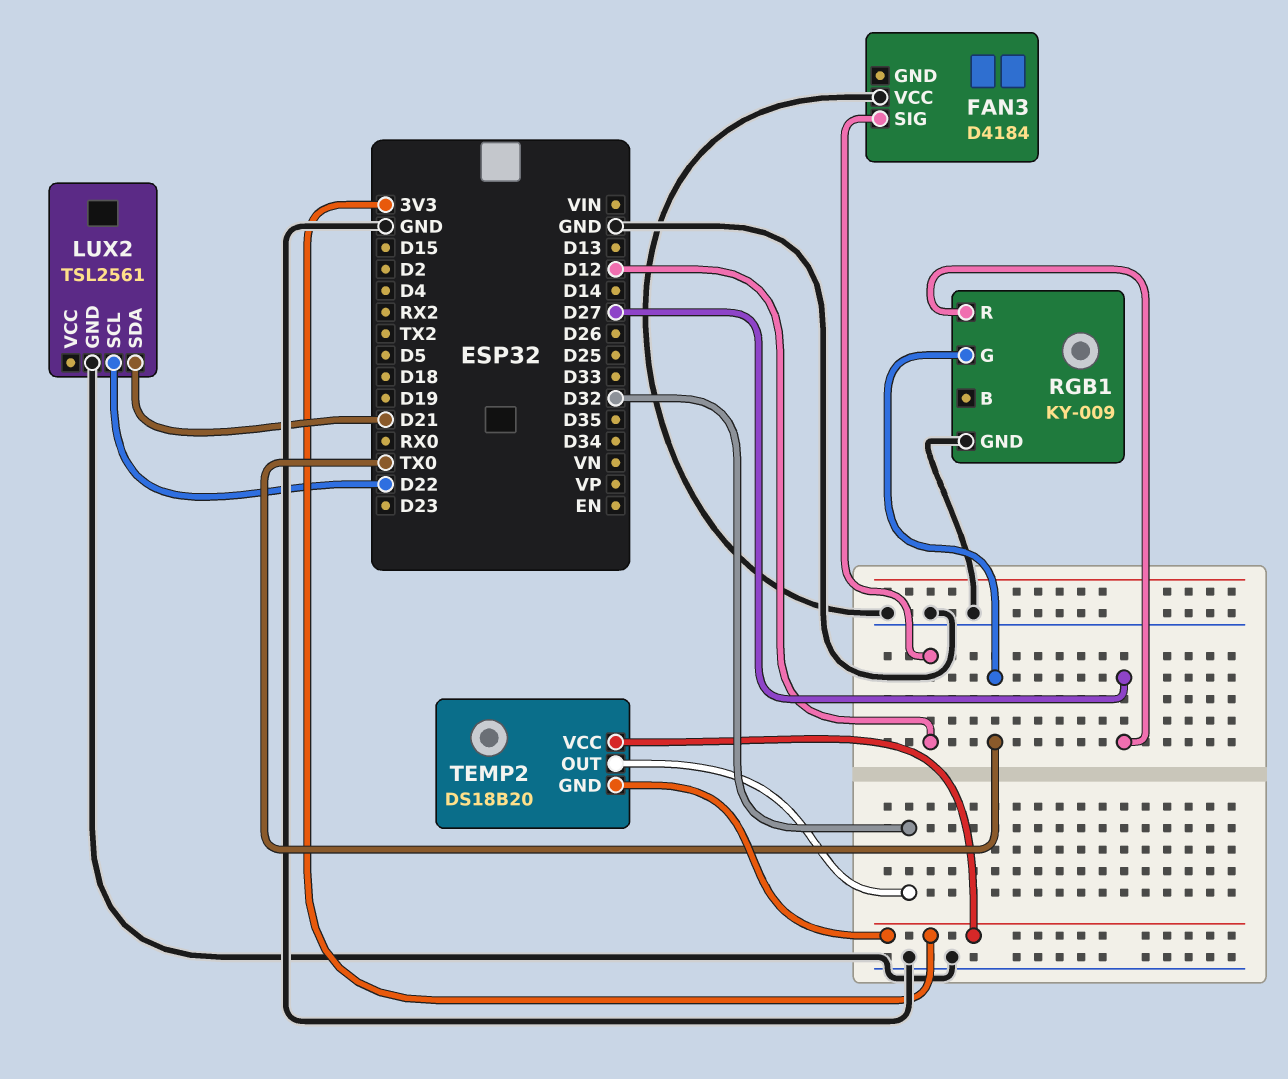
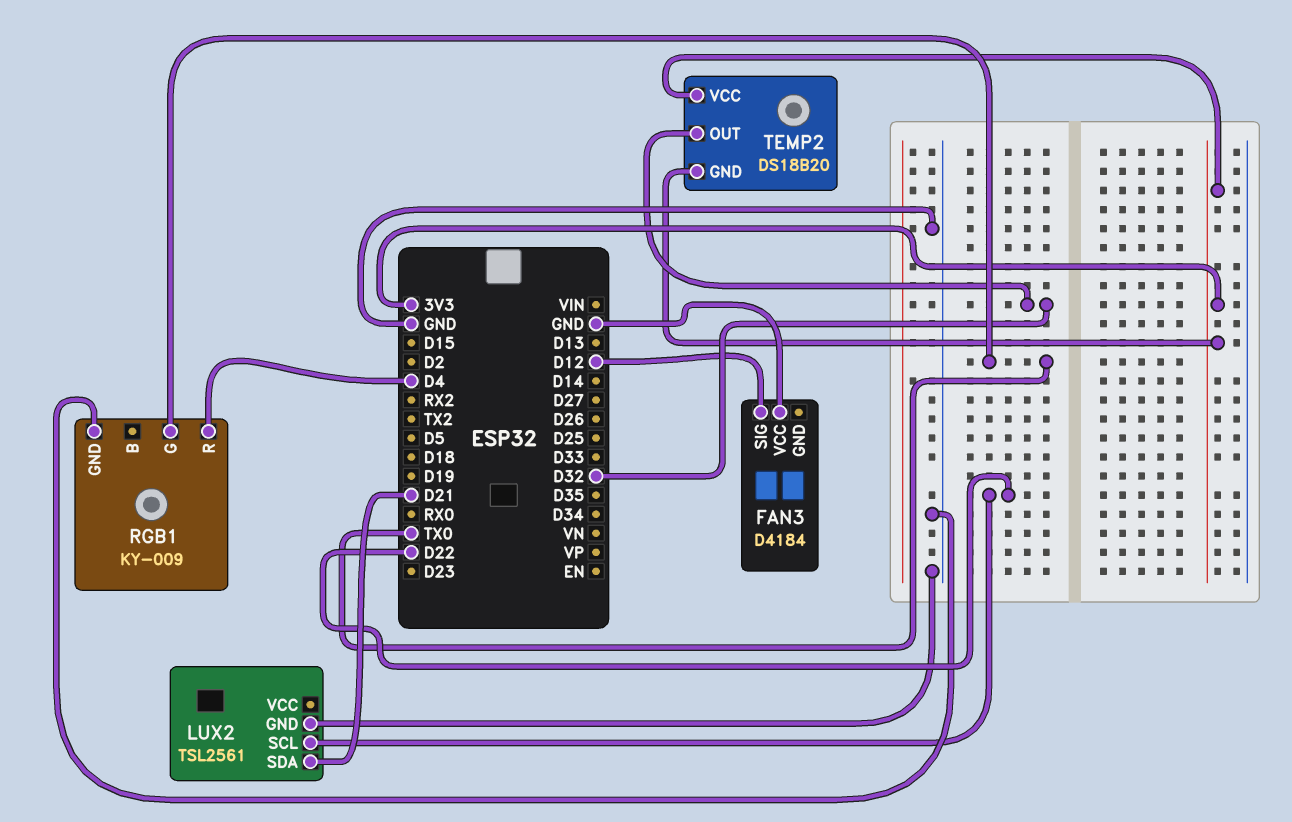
RGB1 pin R: D27 -> D4

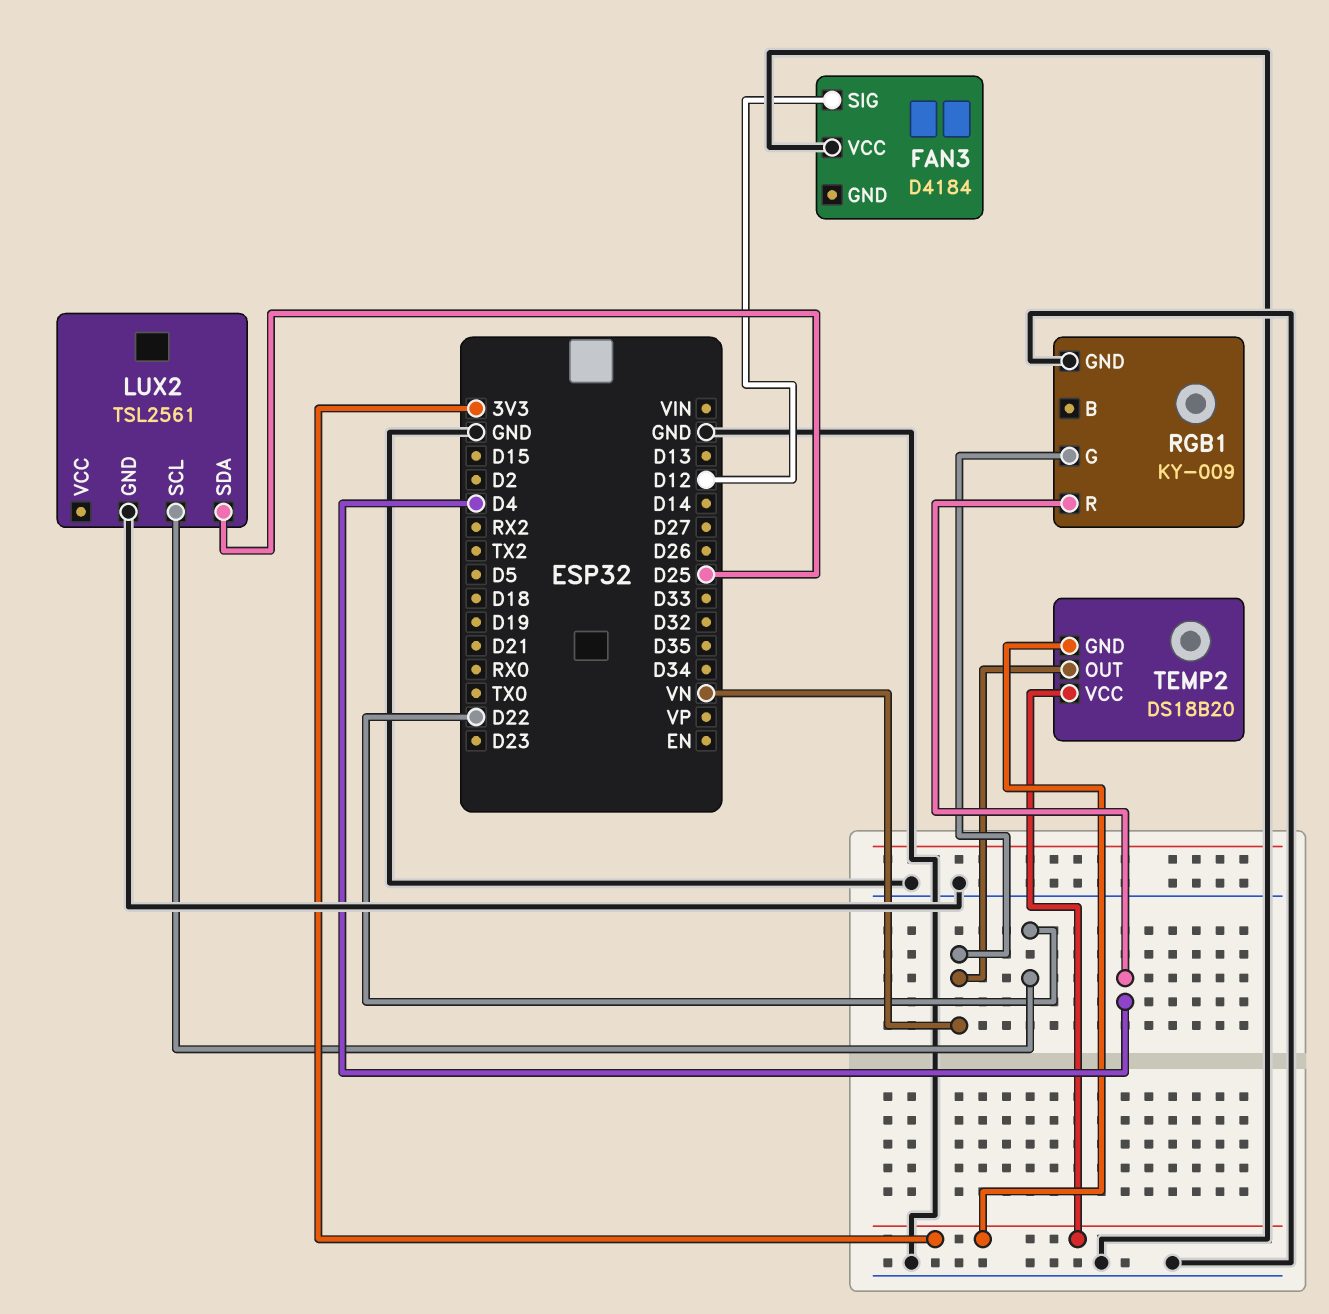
LUX2 pin SDA: D21 -> D25
RGB1 pin G: TX0 -> VN
TEMP2 pin OUT: D32 -> VN

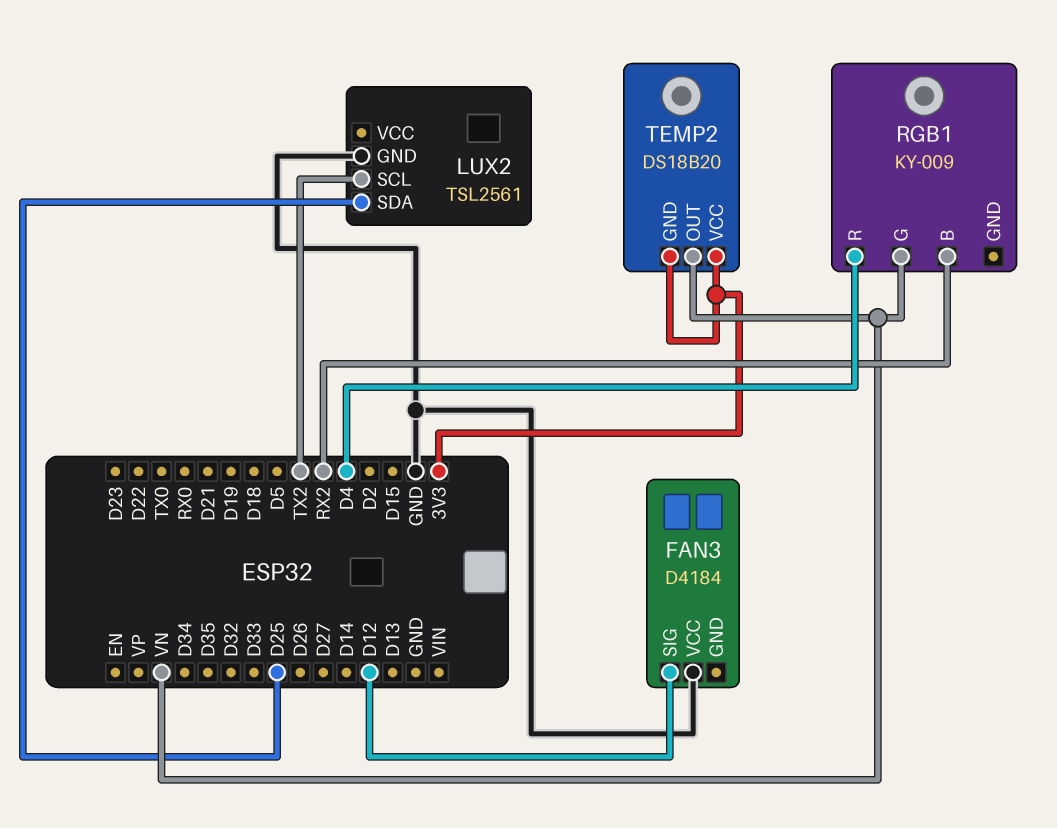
LUX2 pin SCL: D22 -> TX2
RGB1 pin B: none -> RX2
RGB1 pin GND: GND -> none

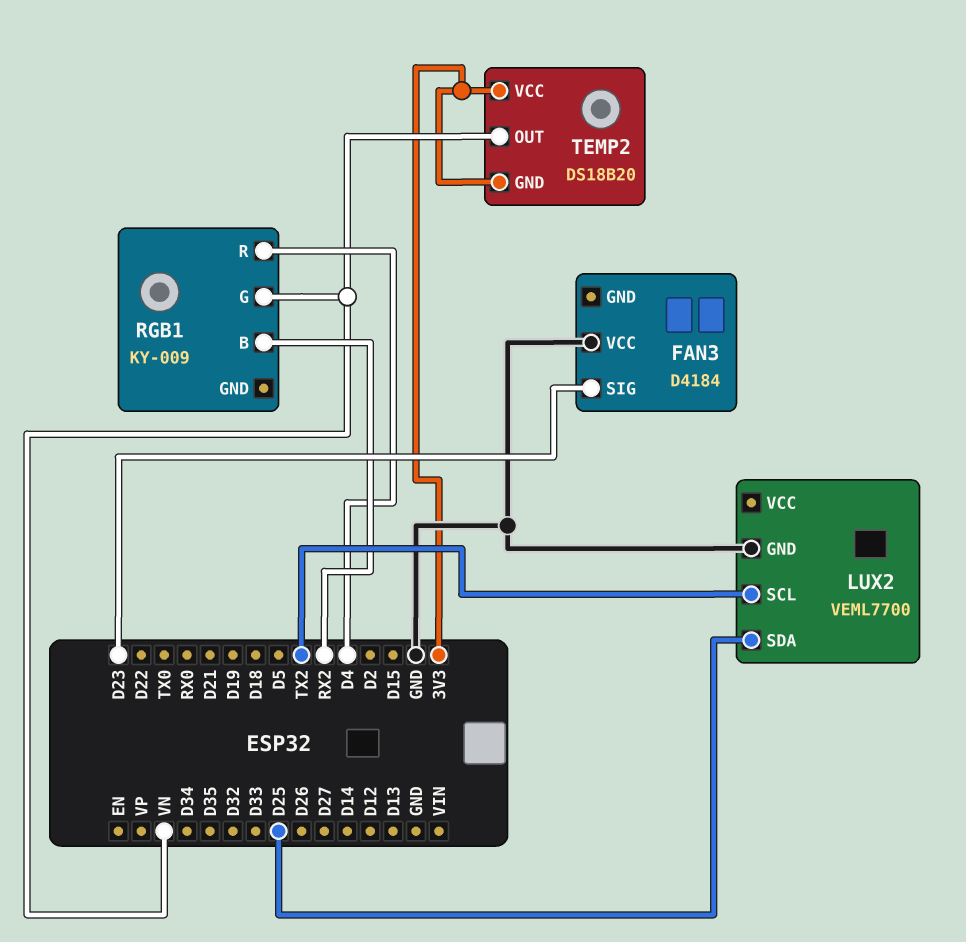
FAN3 pin SIG: D12 -> D23
LUX2: TSL2561 -> VEML7700

